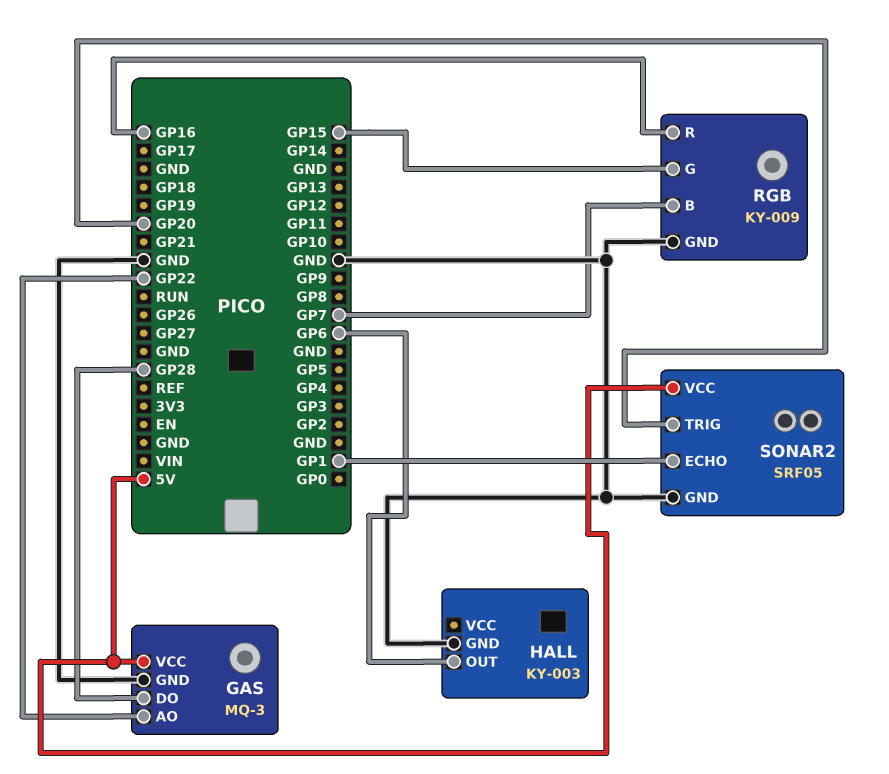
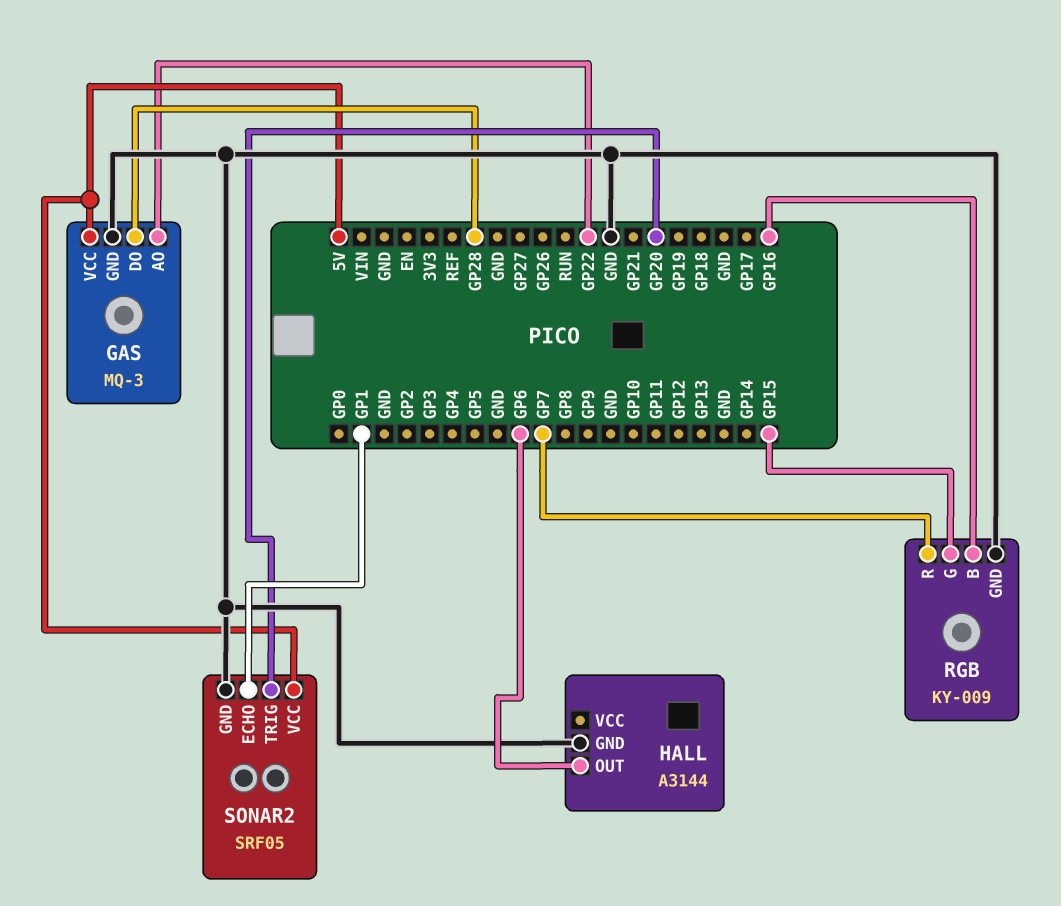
HALL: KY-003 -> A3144
RGB pin B: GP7 -> GP16
RGB pin R: GP16 -> GP7

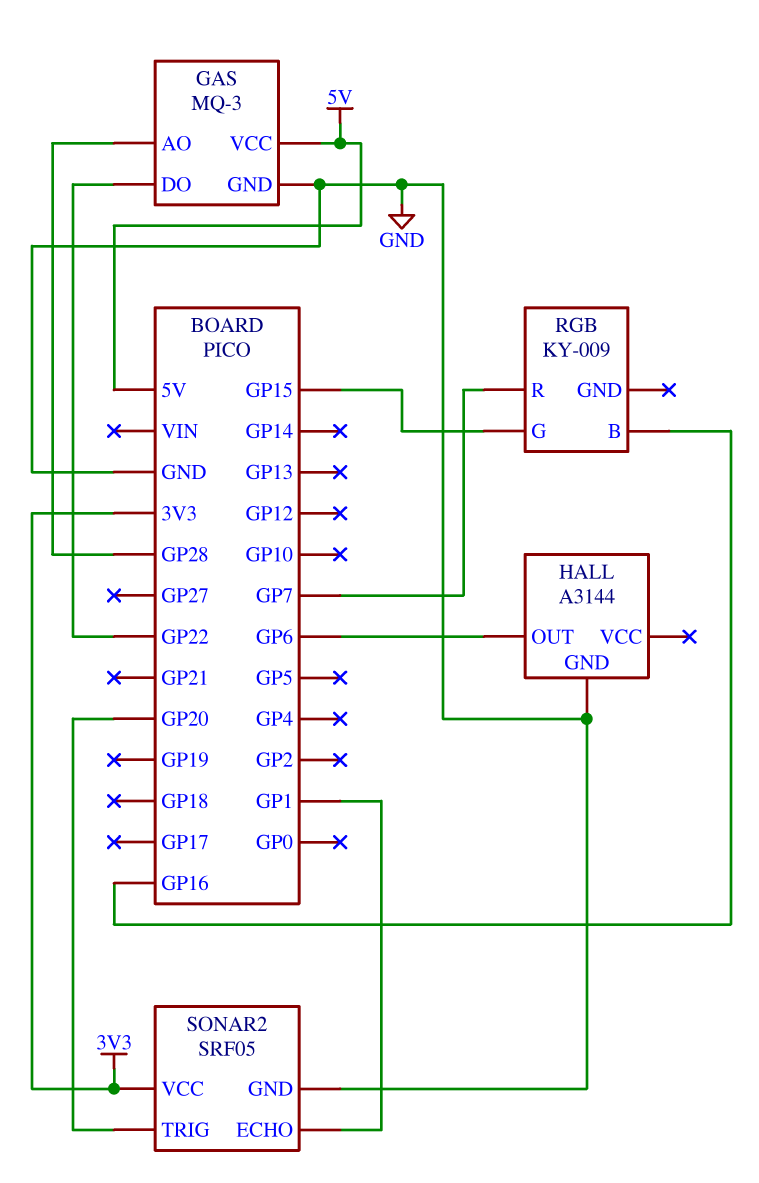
GAS pin AO: GP22 -> GP28
GAS pin DO: GP28 -> GP22
RGB pin GND: GND -> none
SONAR2 pin VCC: 5V -> 3V3

